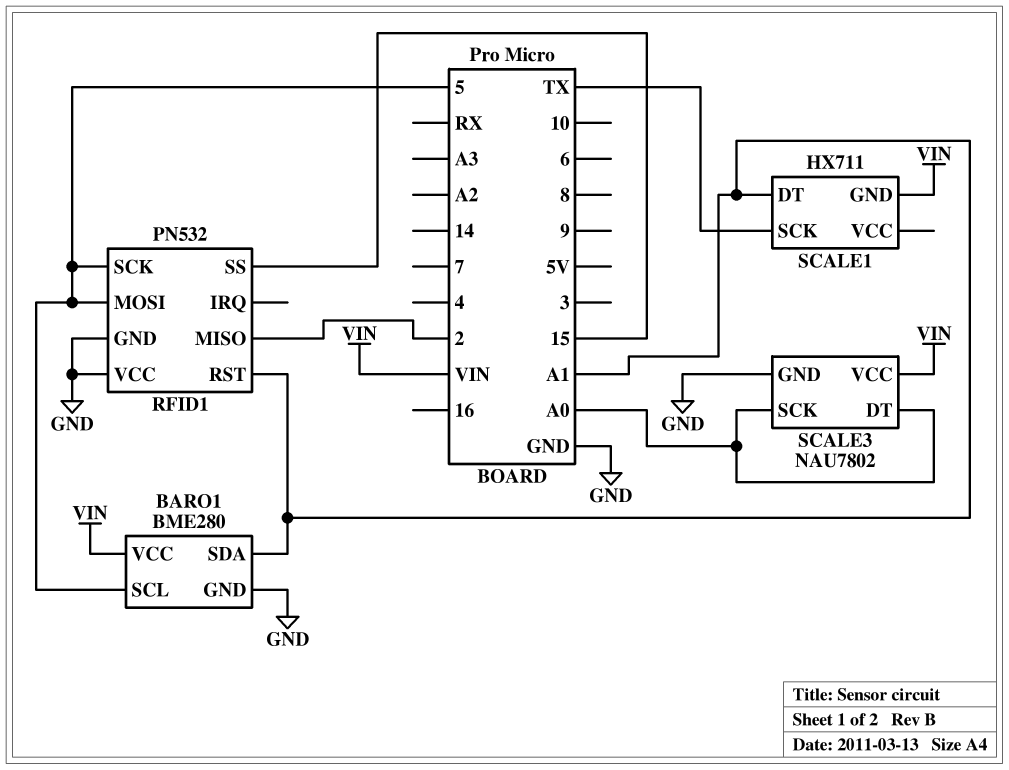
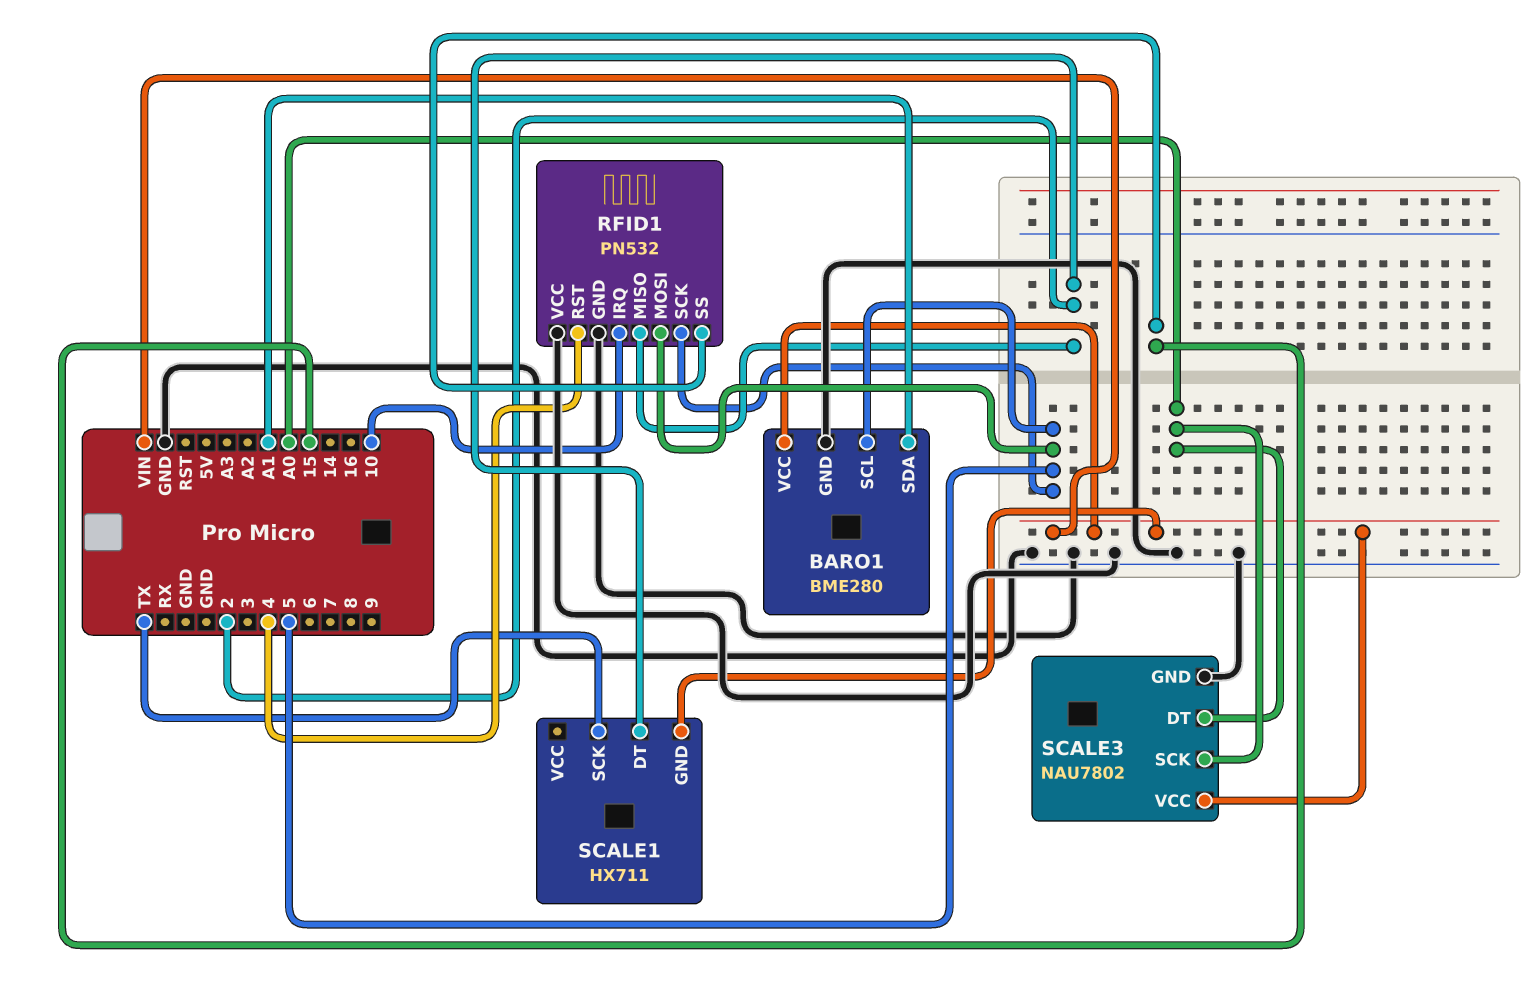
RFID1 pin IRQ: none -> 10
RFID1 pin RST: A1 -> 4
SCALE1 pin DT: A1 -> 2

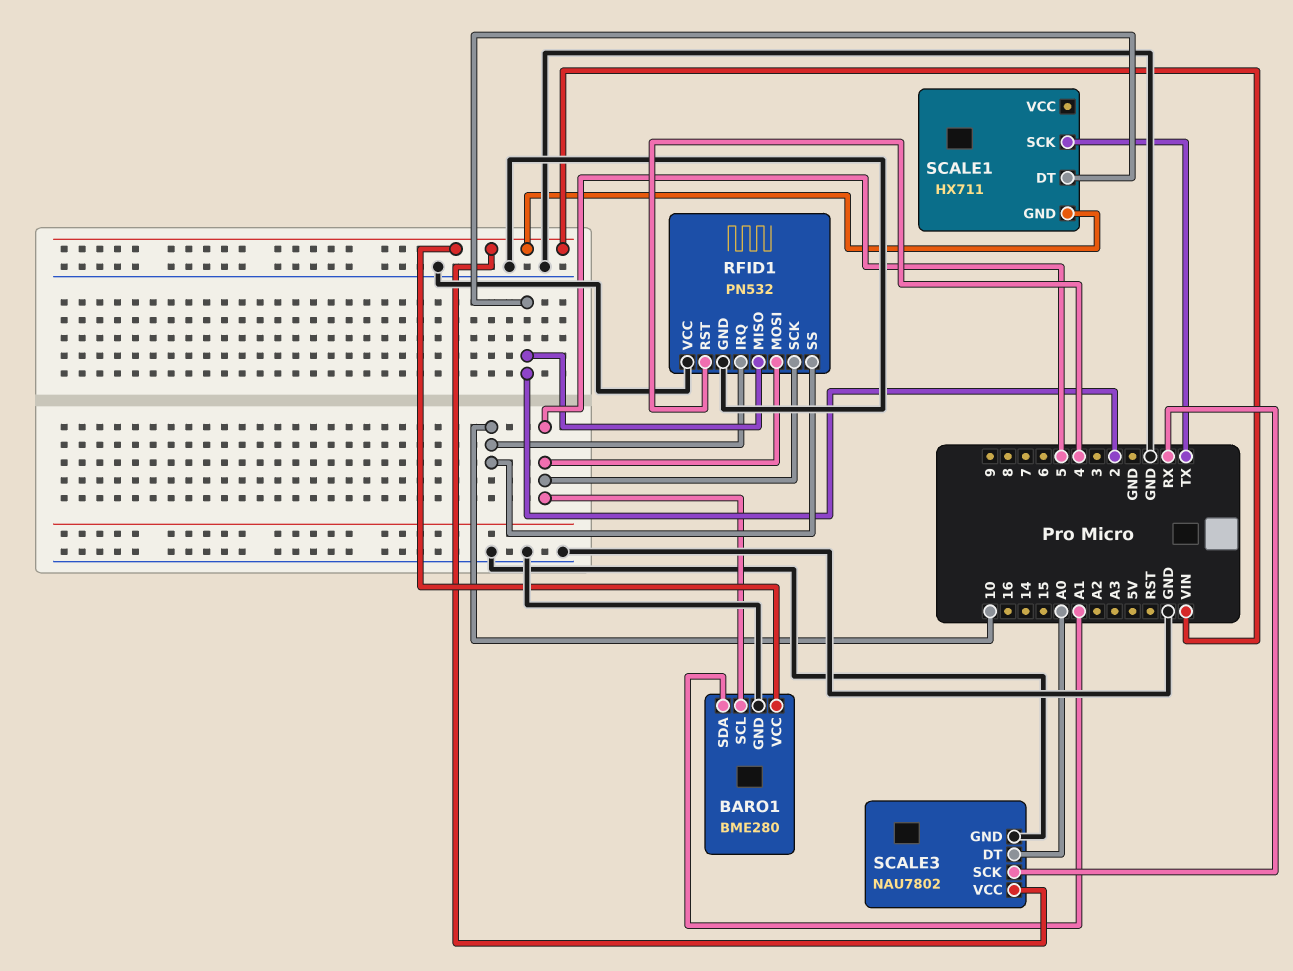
RFID1 pin SS: 15 -> 10
SCALE3 pin SCK: A0 -> RX

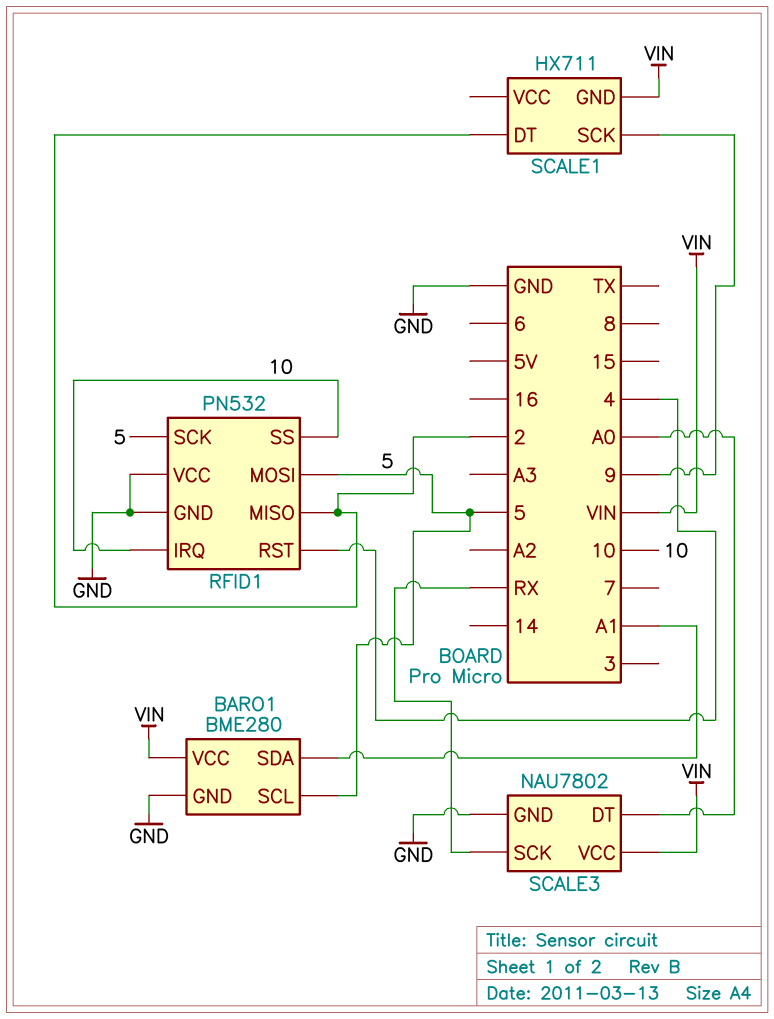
SCALE1 pin SCK: TX -> 9

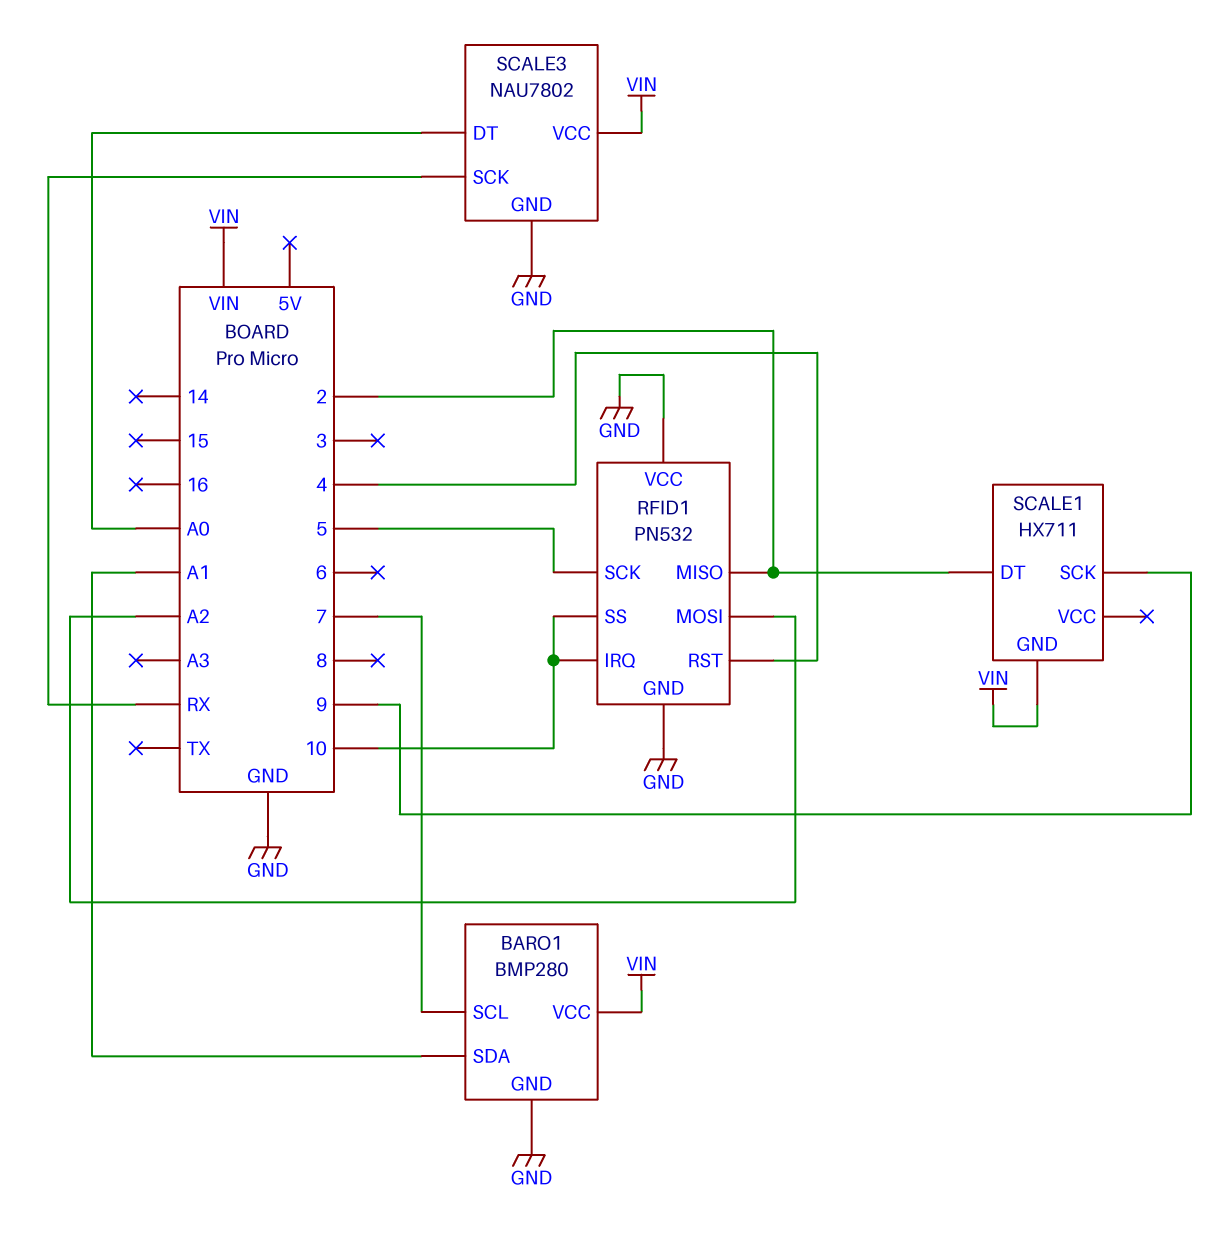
BARO1: BME280 -> BMP280
BARO1 pin SCL: 5 -> 7
RFID1 pin MOSI: 5 -> A2

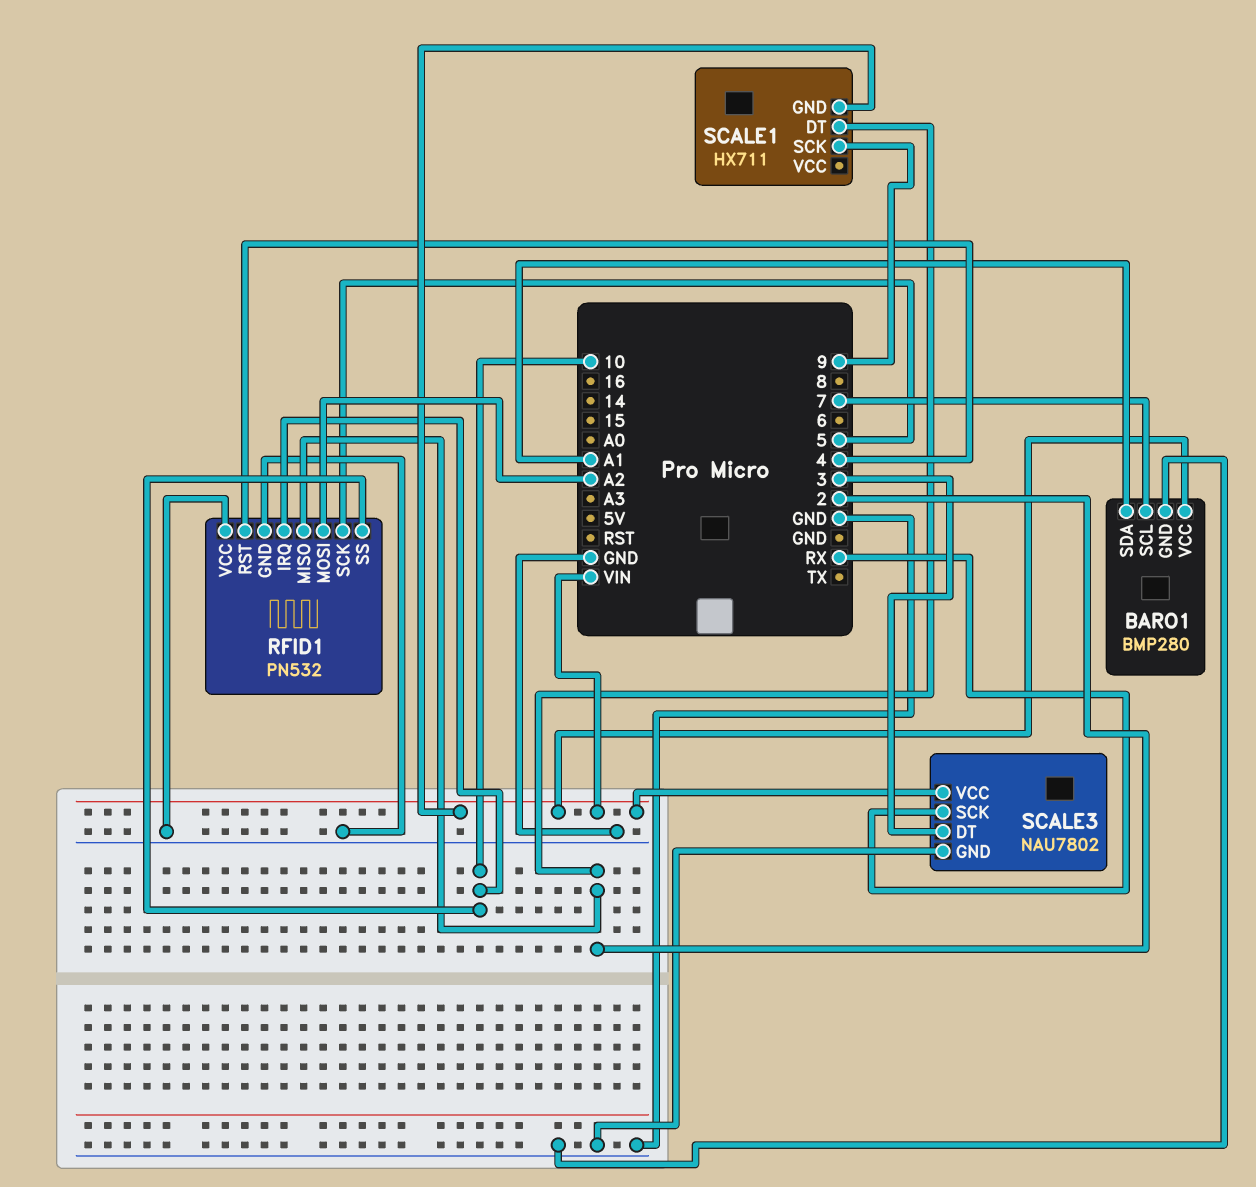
SCALE3 pin DT: A0 -> 3

